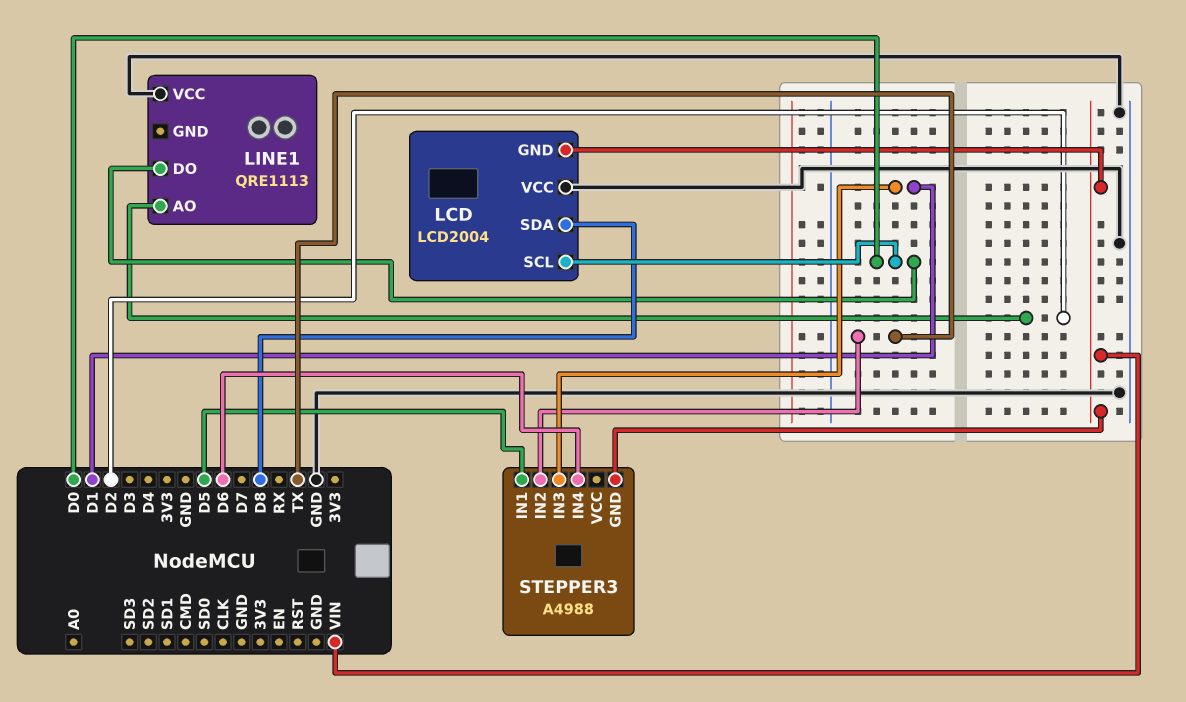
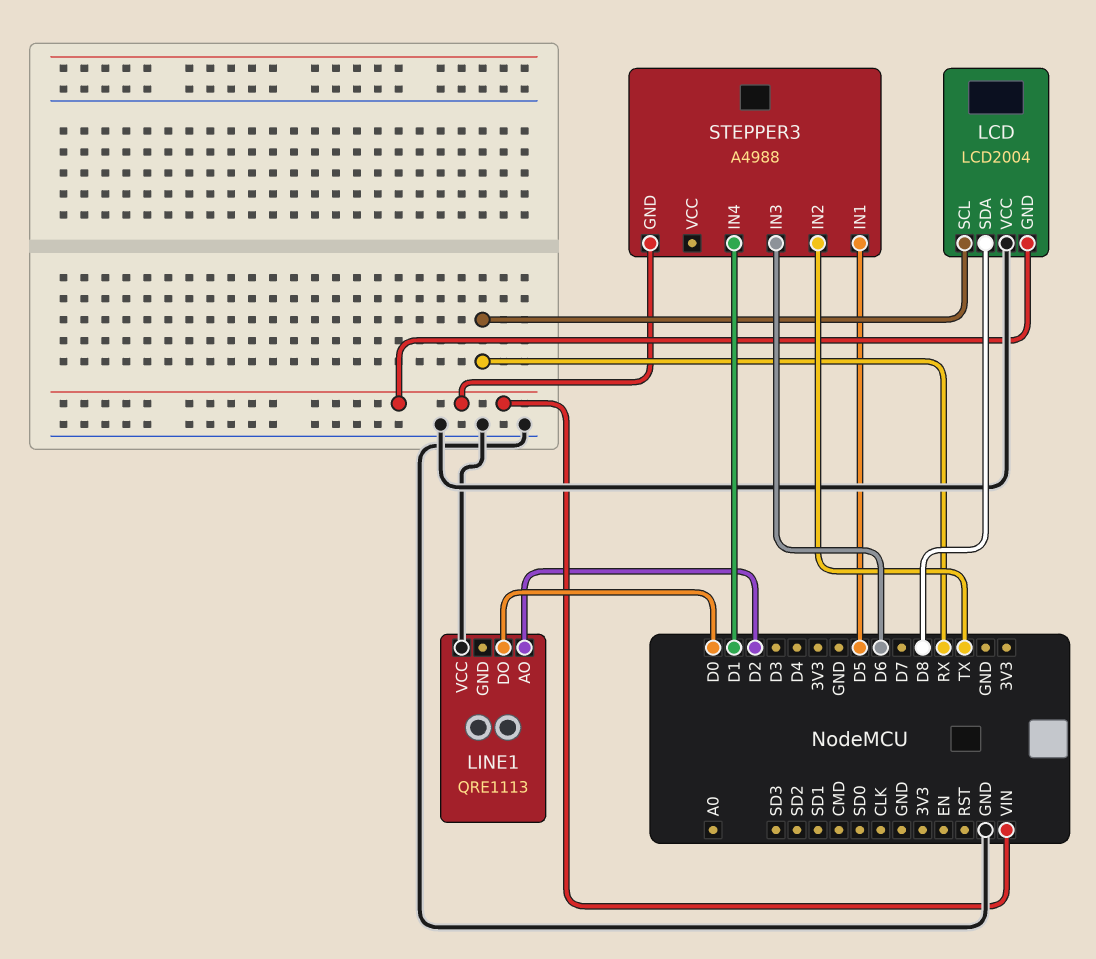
LCD pin SCL: D0 -> RX
STEPPER3 pin IN3: D1 -> D6
STEPPER3 pin IN4: D6 -> D1

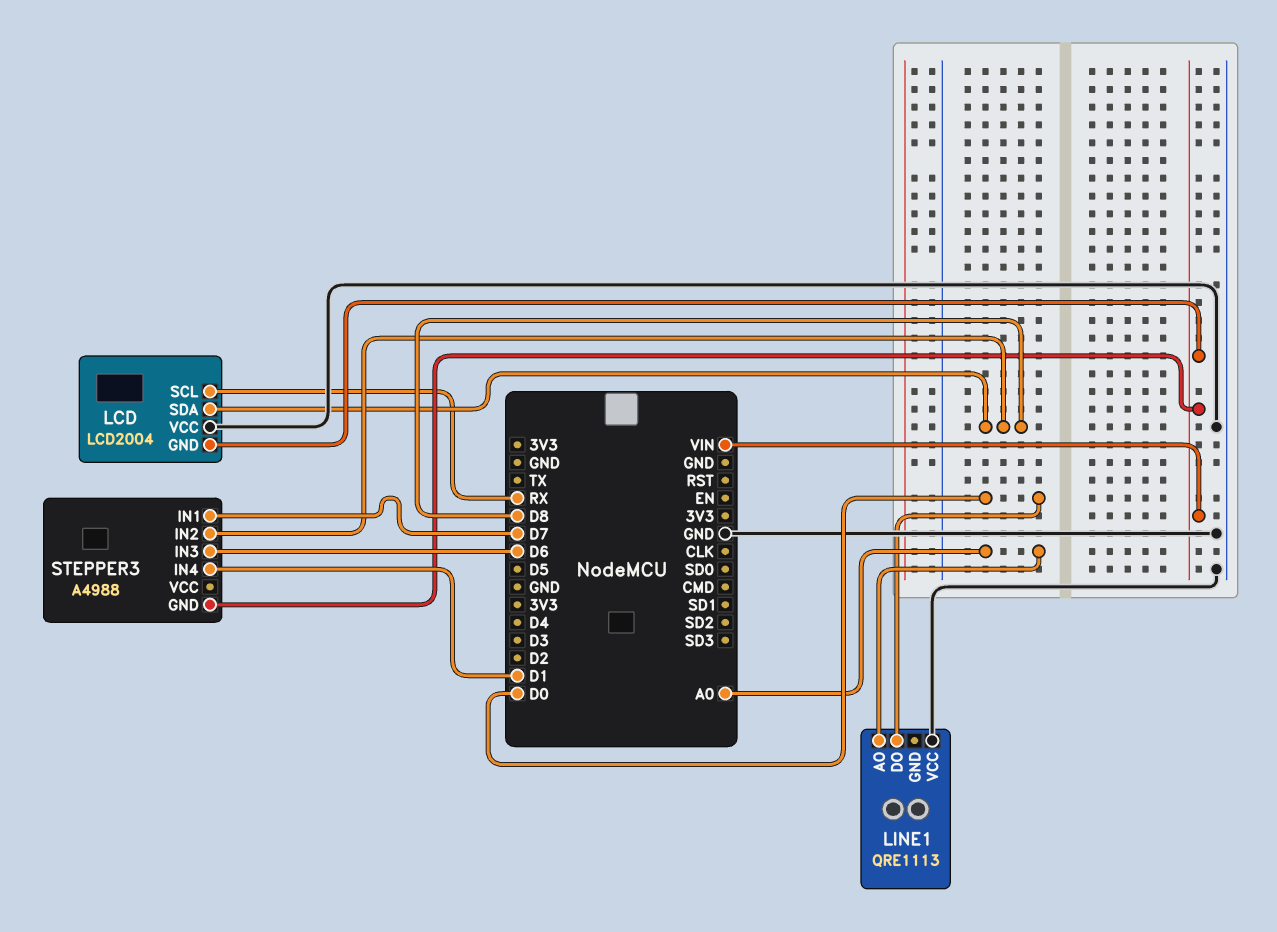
LINE1 pin AO: D2 -> A0
STEPPER3 pin IN1: D5 -> D7
STEPPER3 pin IN2: TX -> D8

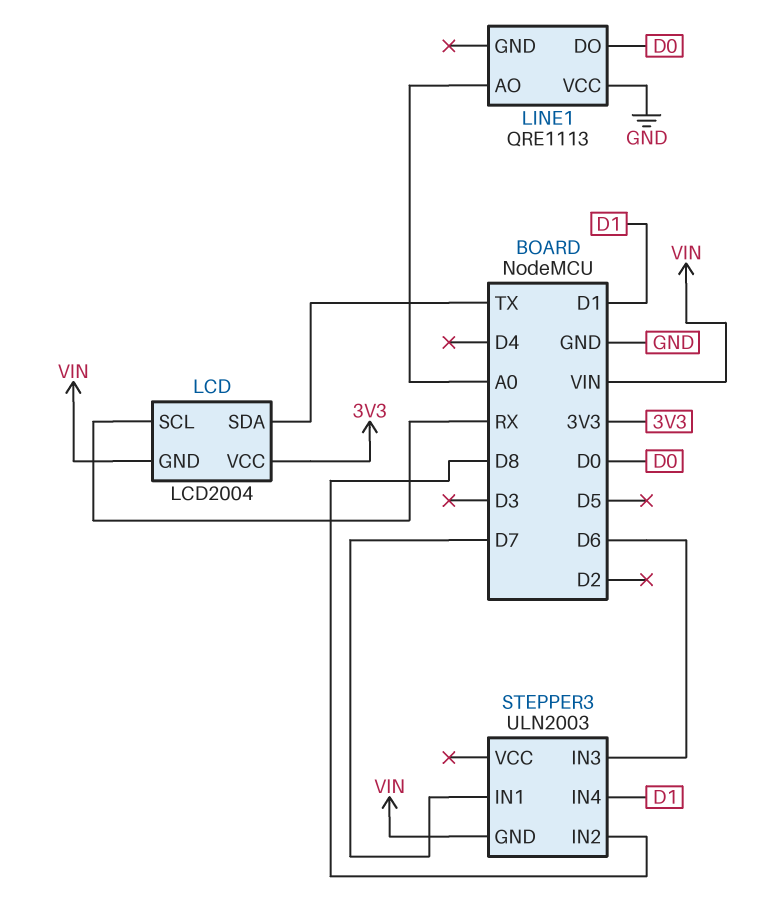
LCD pin SDA: D8 -> TX
LCD pin VCC: GND -> 3V3
STEPPER3: A4988 -> ULN2003

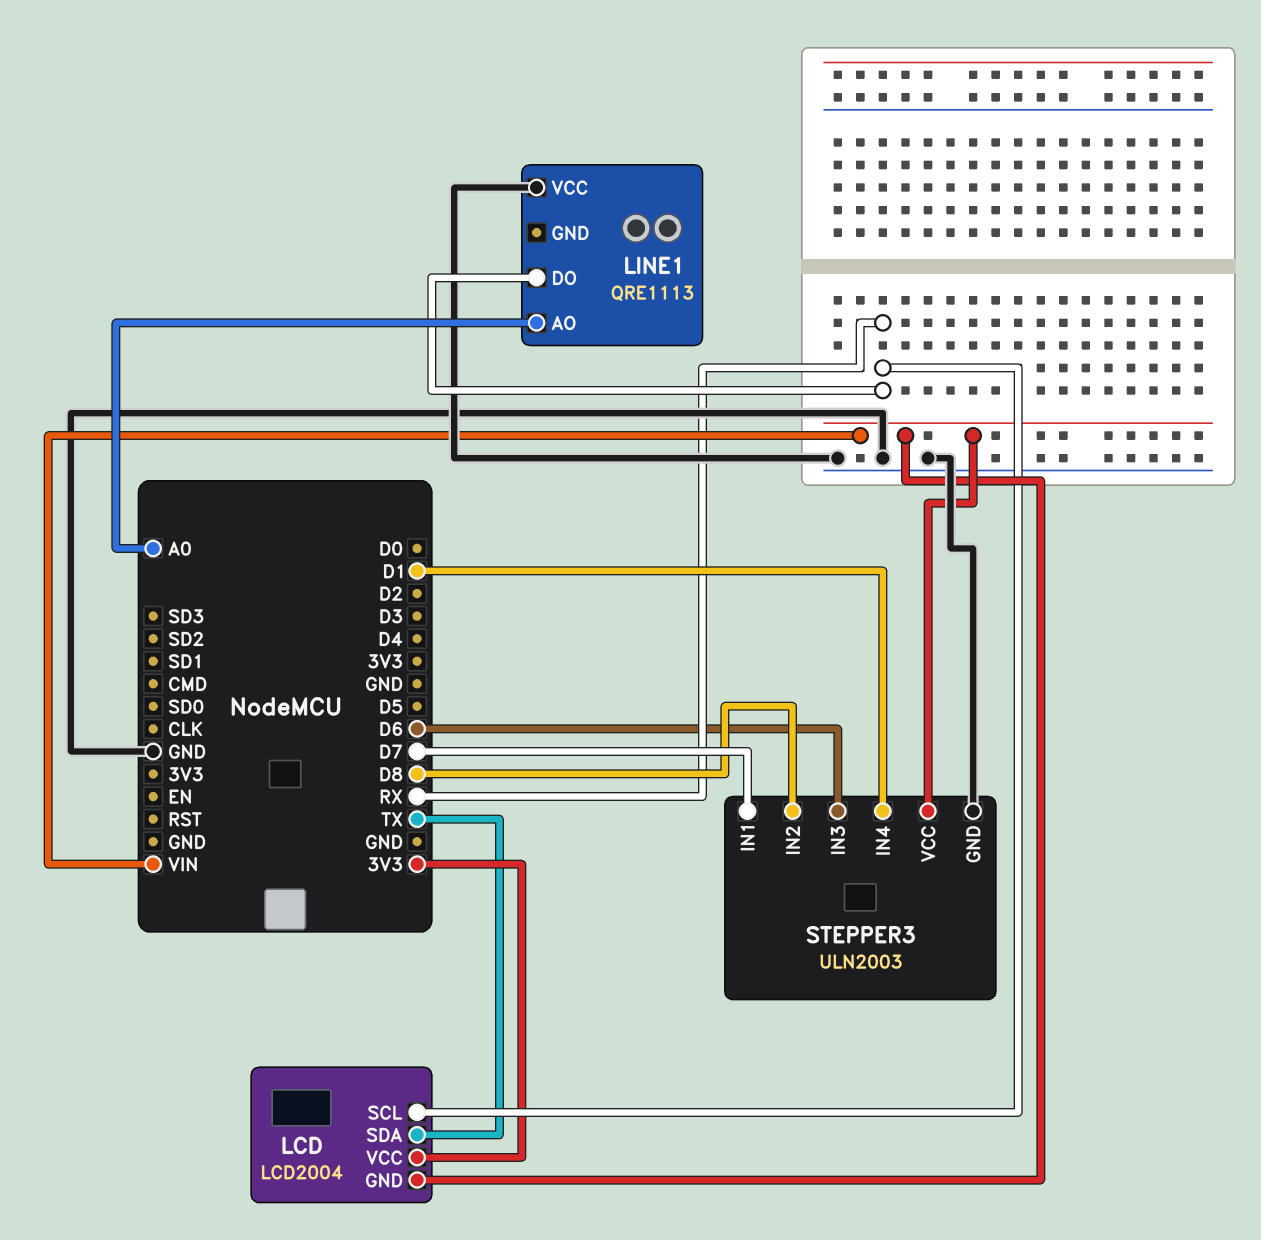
LINE1 pin DO: D0 -> RX
STEPPER3 pin GND: VIN -> GND
STEPPER3 pin VCC: none -> VIN

